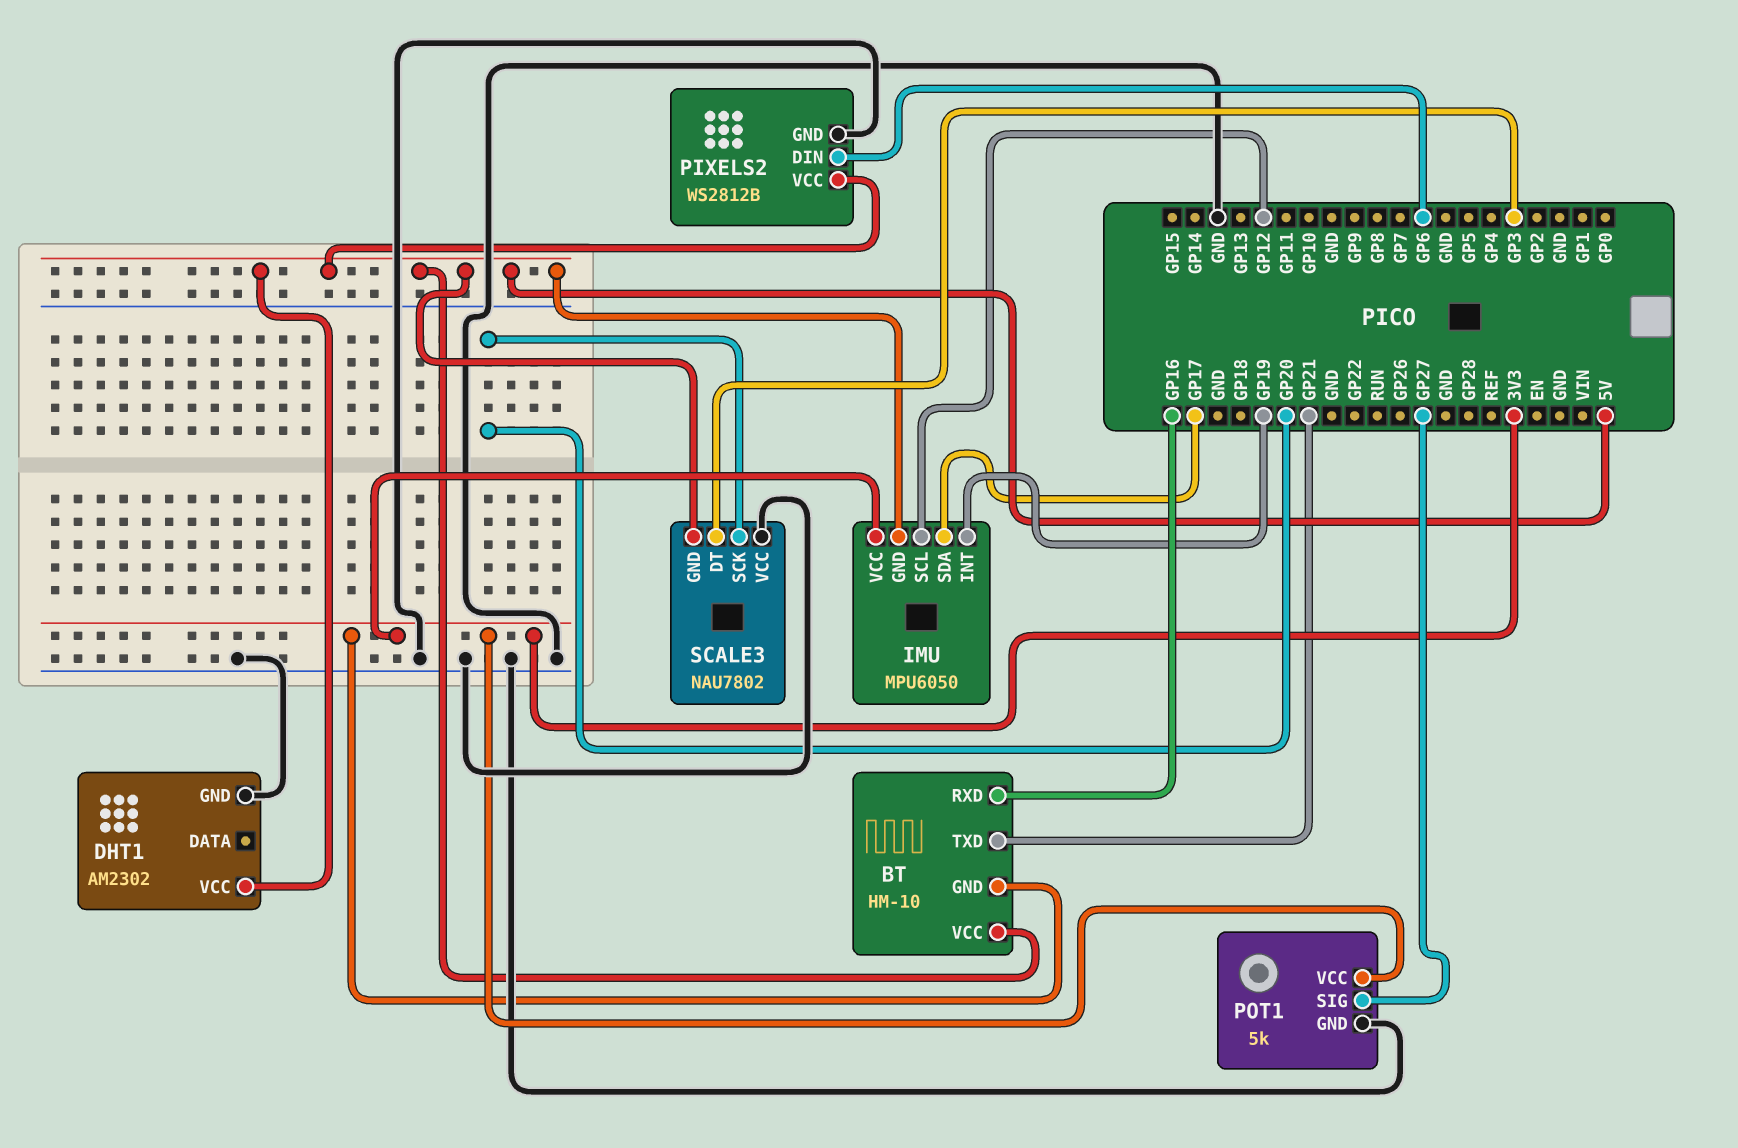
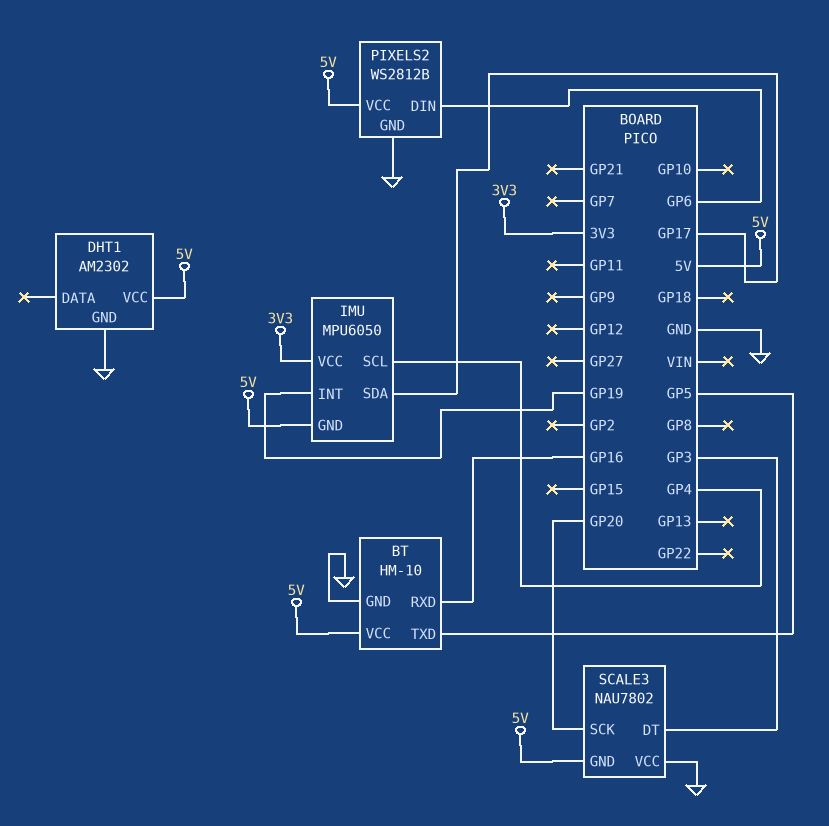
BT pin GND: 3V3 -> GND
BT pin TXD: GP21 -> GP5
IMU pin SCL: GP12 -> GP4
POT1: 5k -> none
POT1 pin GND: GND -> none
POT1 pin SIG: GP27 -> none
POT1 pin VCC: 3V3 -> none

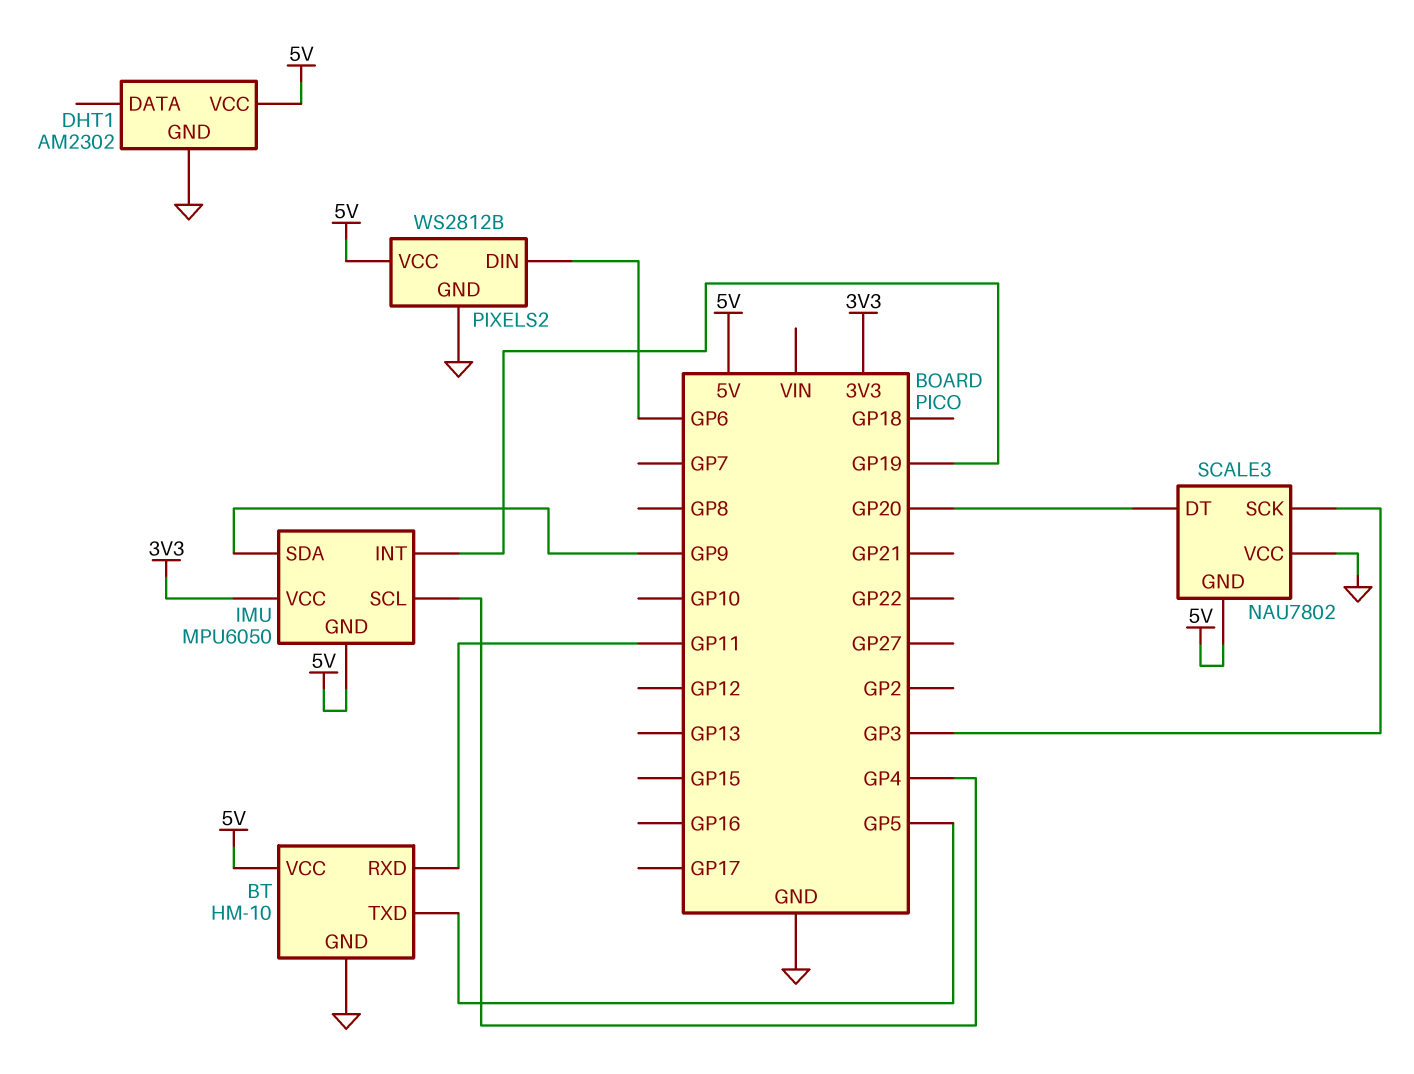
BT pin RXD: GP16 -> GP11
IMU pin SDA: GP17 -> GP9
SCALE3 pin DT: GP3 -> GP20
SCALE3 pin SCK: GP20 -> GP3

